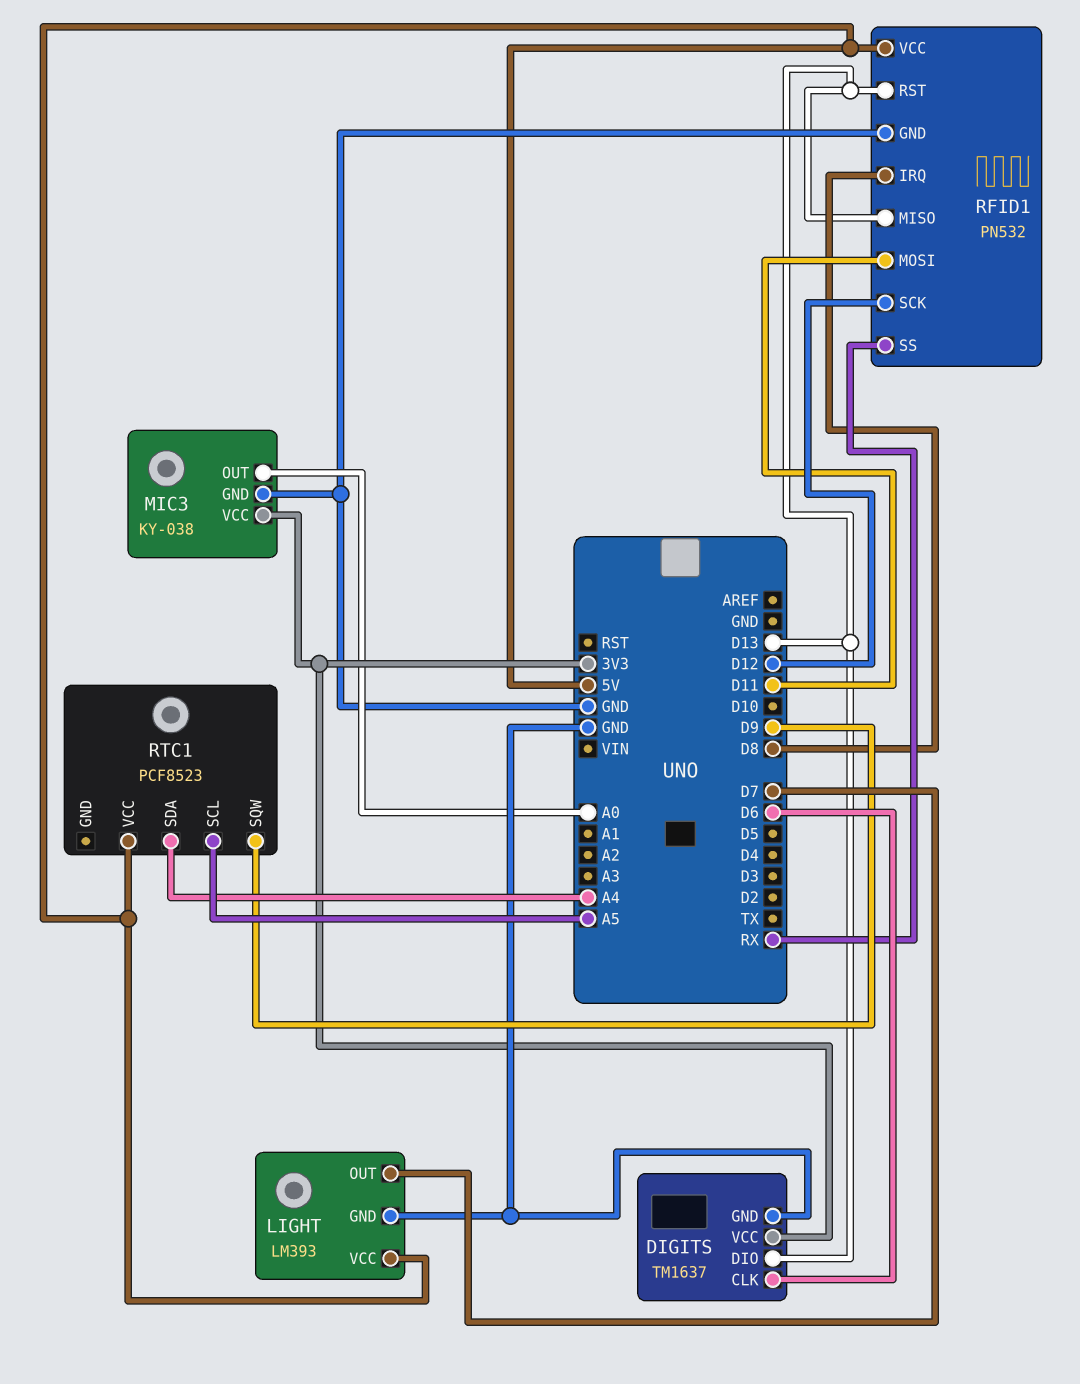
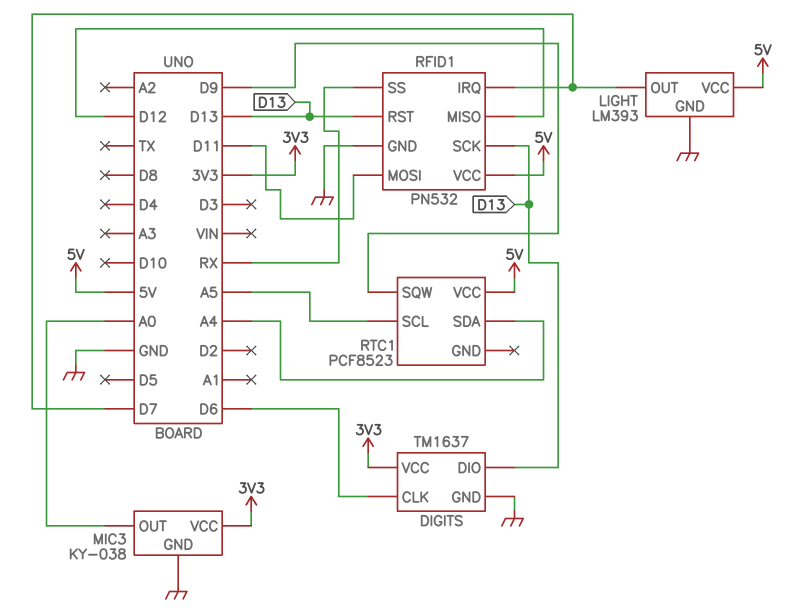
RFID1 pin IRQ: D8 -> D7
RFID1 pin MISO: D13 -> D12
RFID1 pin SCK: D12 -> D13

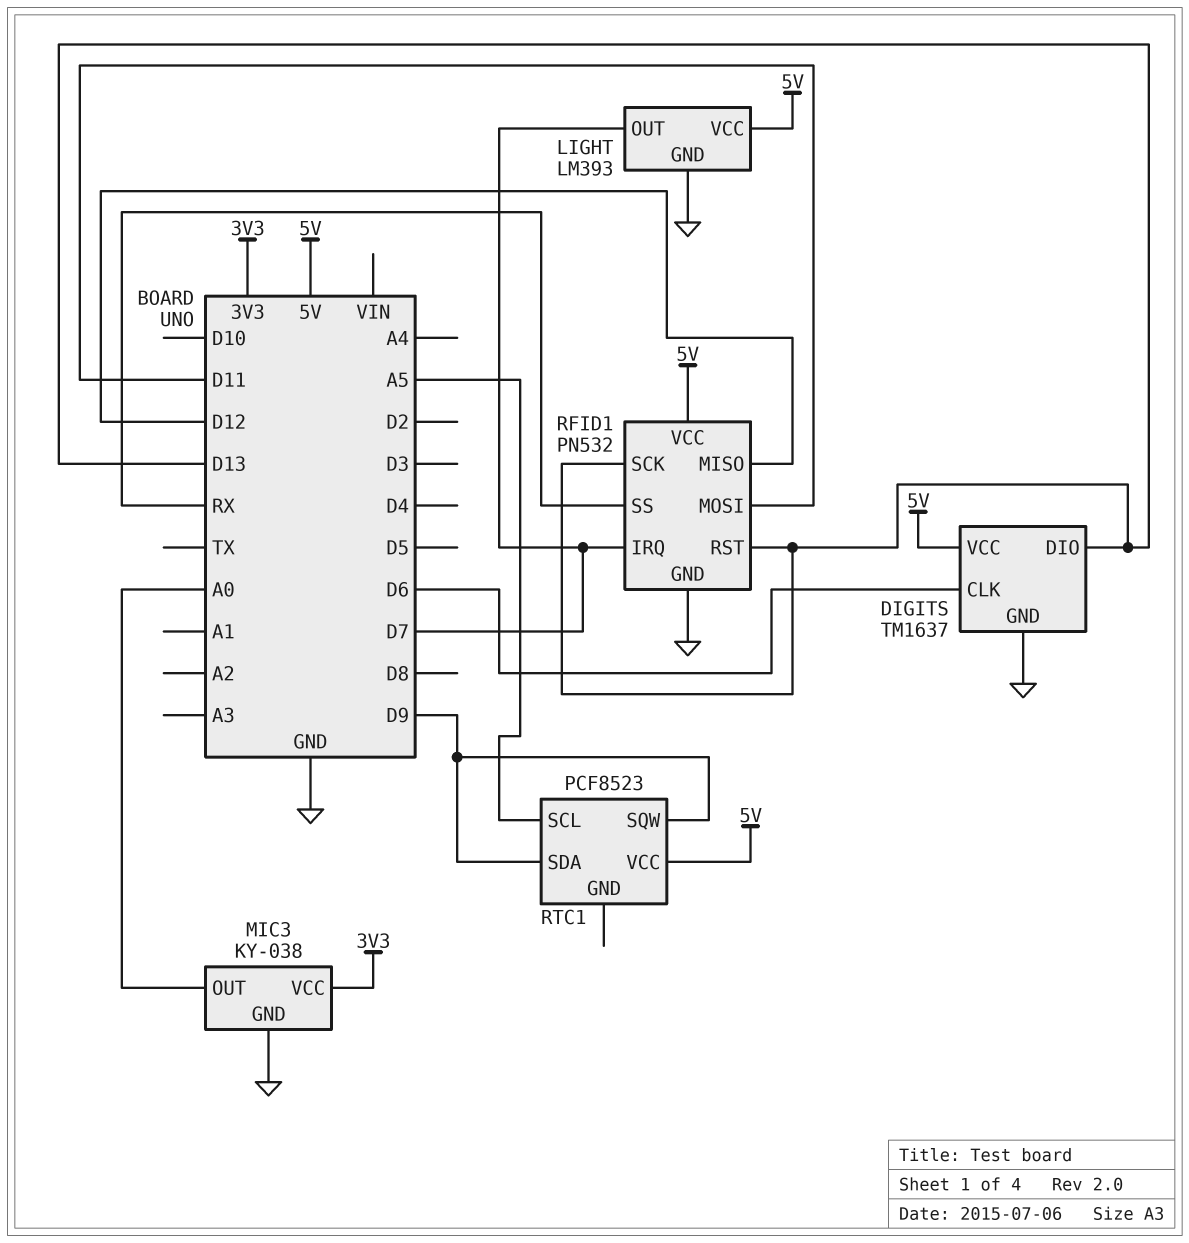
DIGITS pin VCC: 3V3 -> 5V
RTC1 pin SDA: A4 -> D9

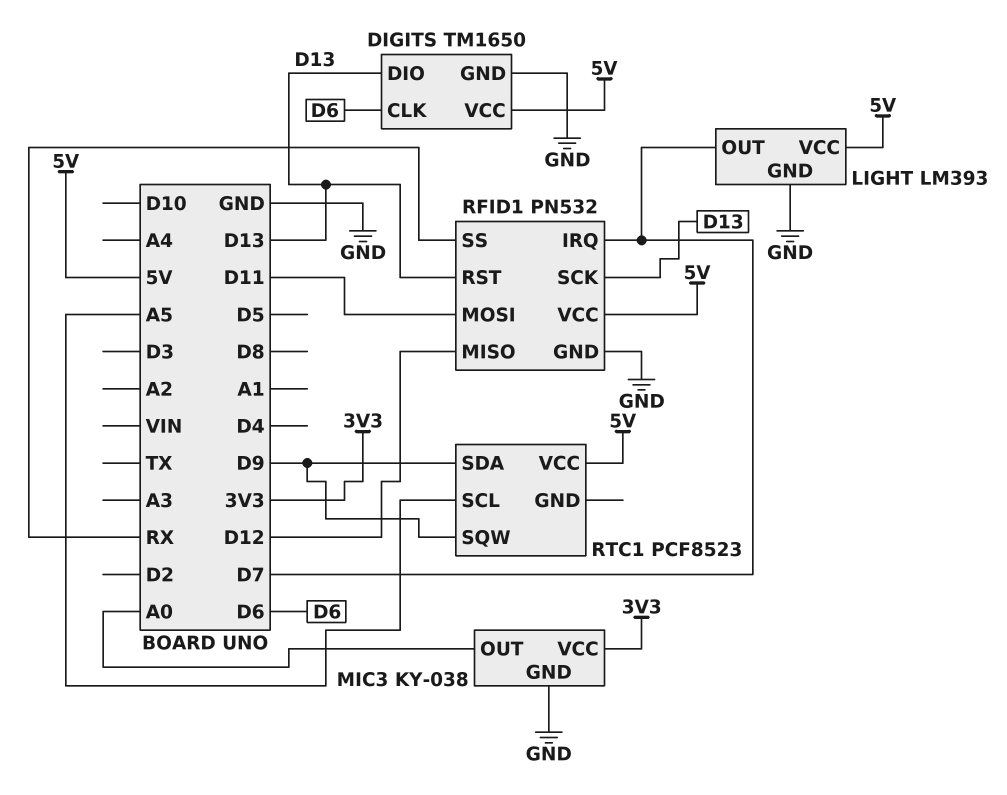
DIGITS: TM1637 -> TM1650

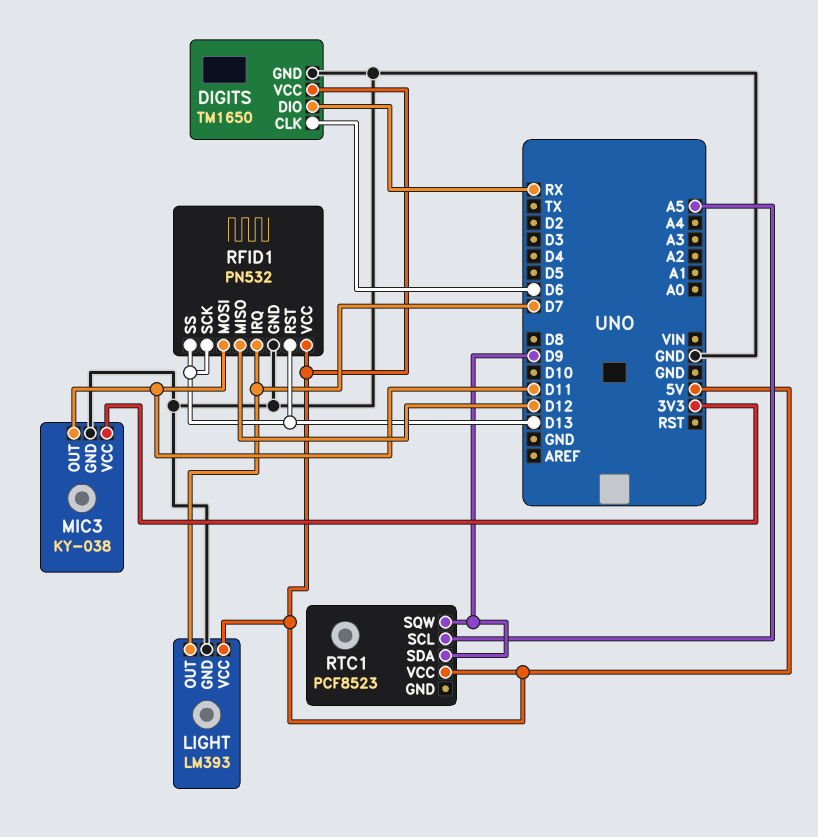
DIGITS pin DIO: D13 -> RX
MIC3 pin OUT: A0 -> D11
RFID1 pin SS: RX -> D13

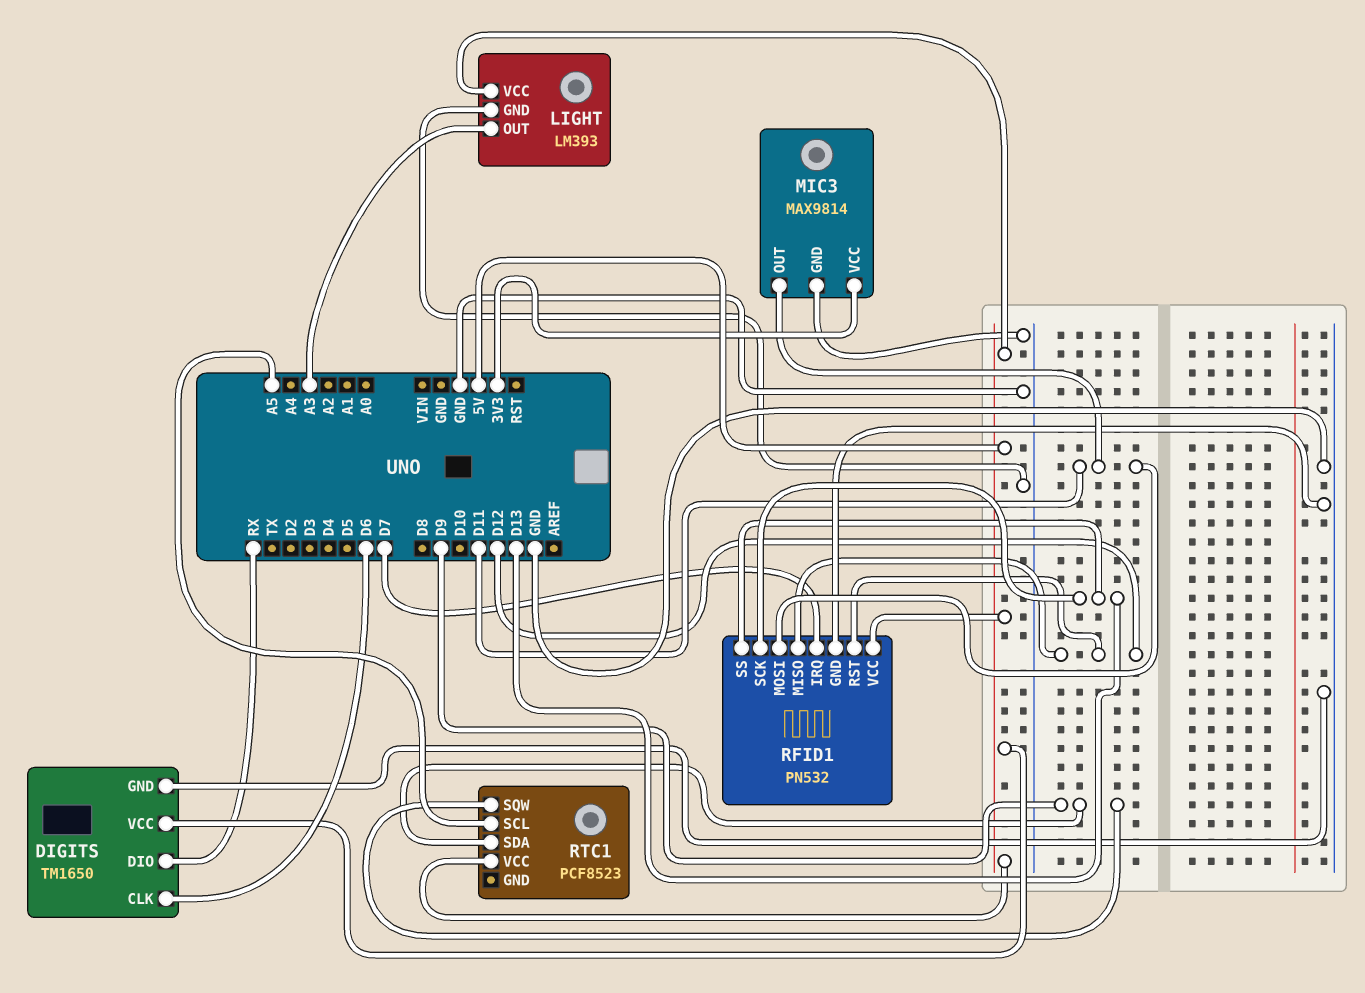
LIGHT pin OUT: D7 -> A3
MIC3: KY-038 -> MAX9814
RFID1 pin RST: D13 -> D12

